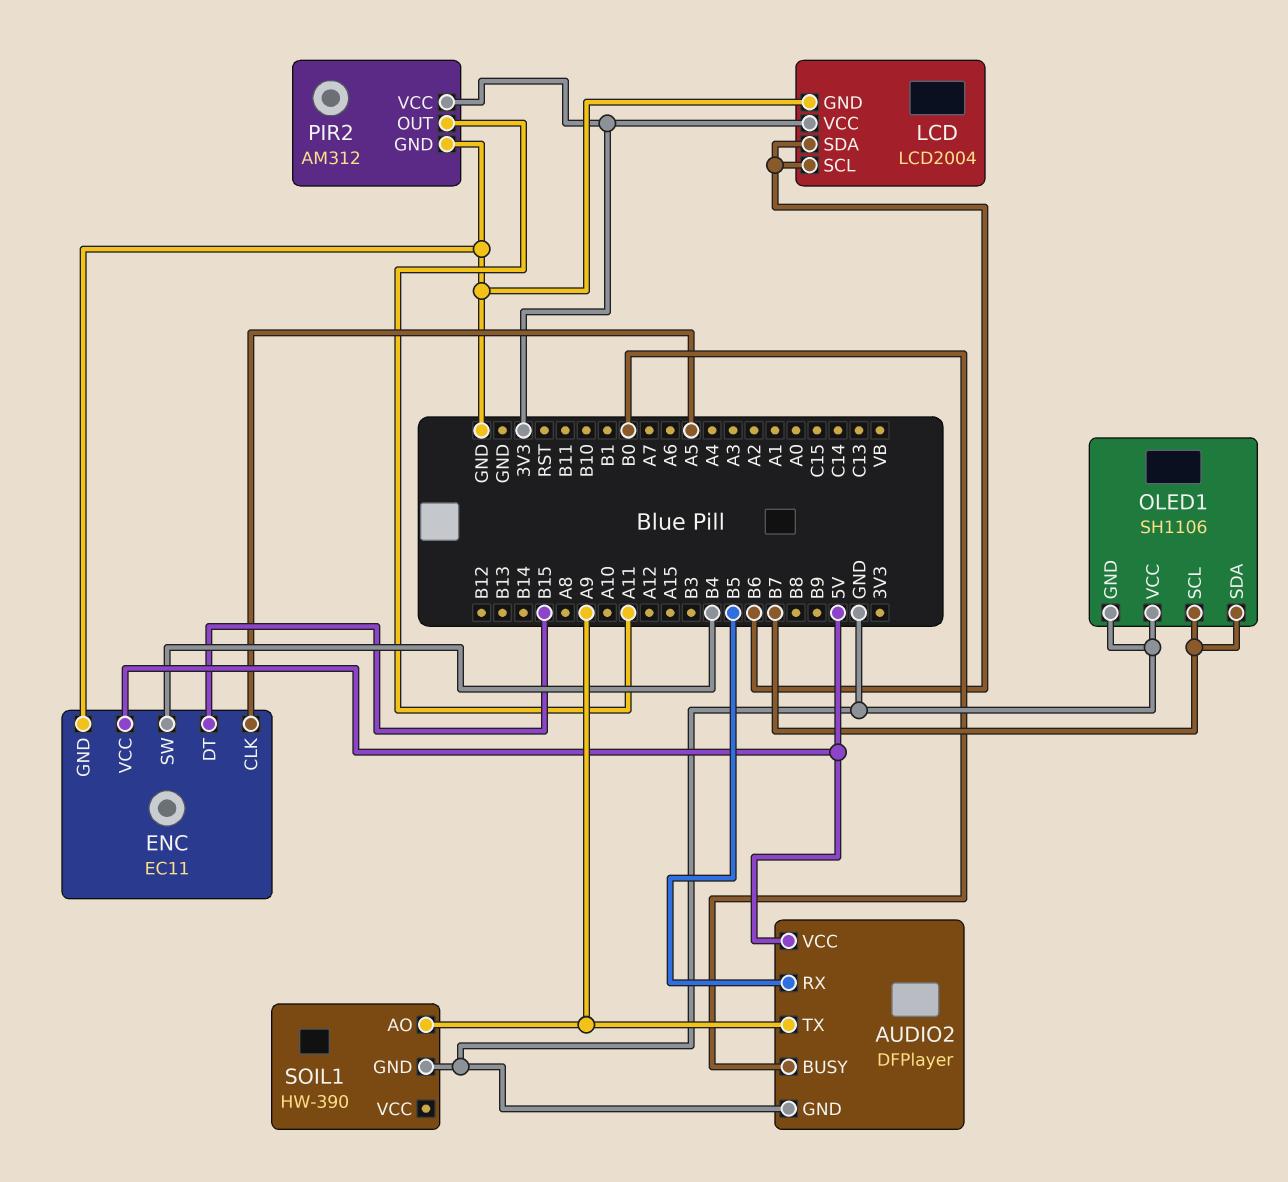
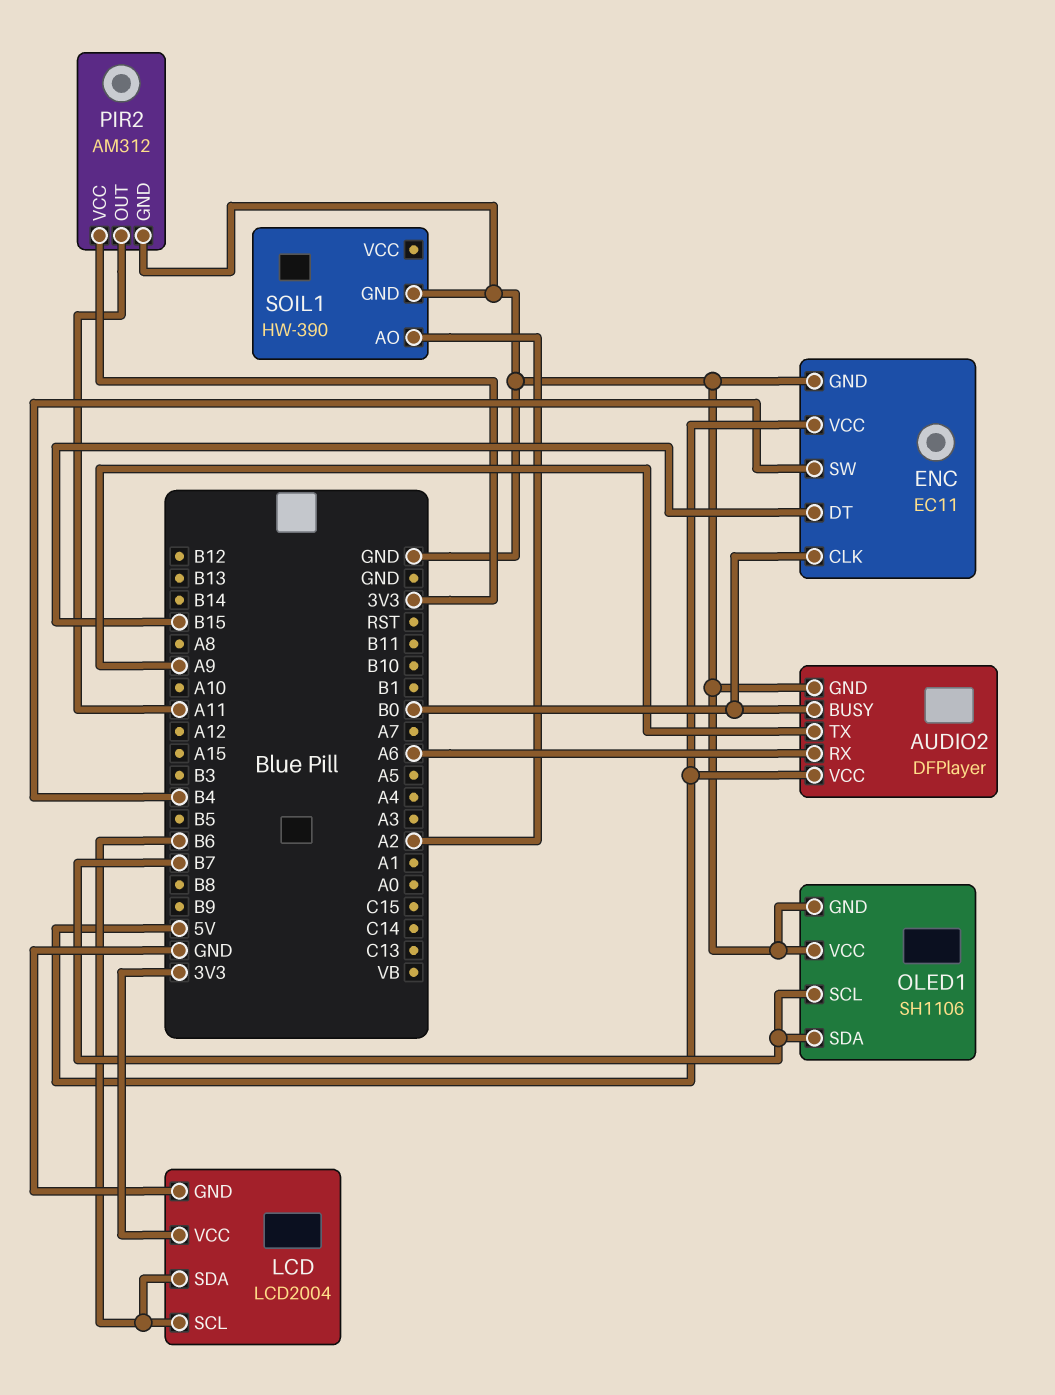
AUDIO2 pin RX: B5 -> A6
ENC pin CLK: A5 -> B0
SOIL1 pin AO: A9 -> A2

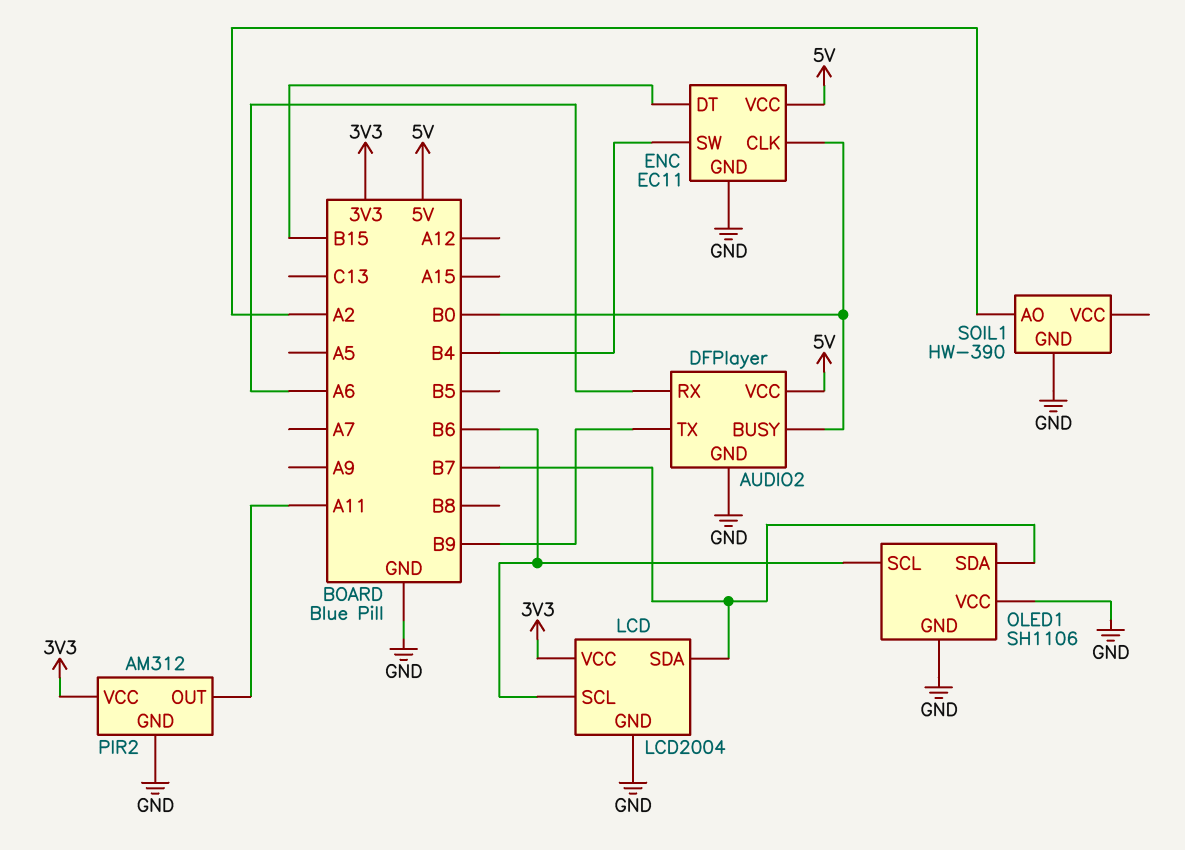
AUDIO2 pin TX: A9 -> B9
LCD pin SDA: B6 -> B7
OLED1 pin SCL: B7 -> B6

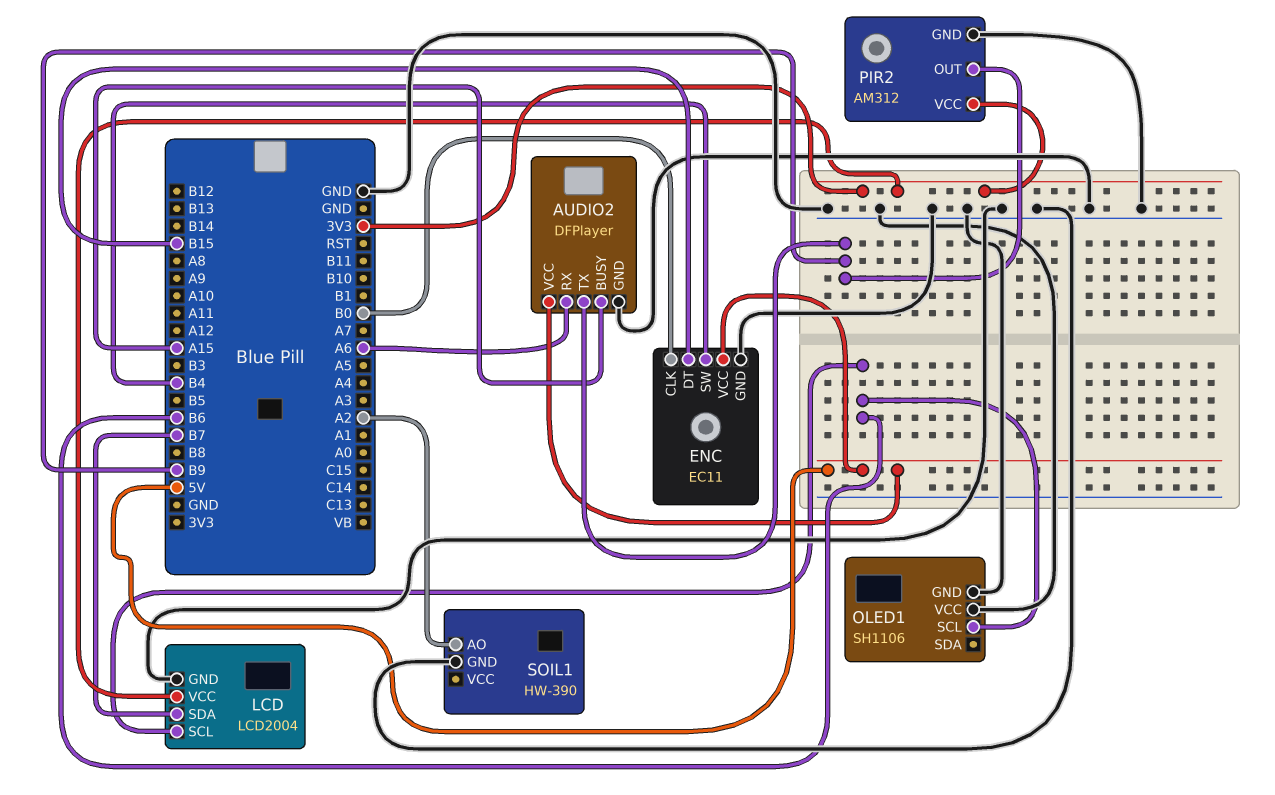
AUDIO2 pin BUSY: B0 -> A15
OLED1 pin SDA: B7 -> none
PIR2 pin OUT: A11 -> B9

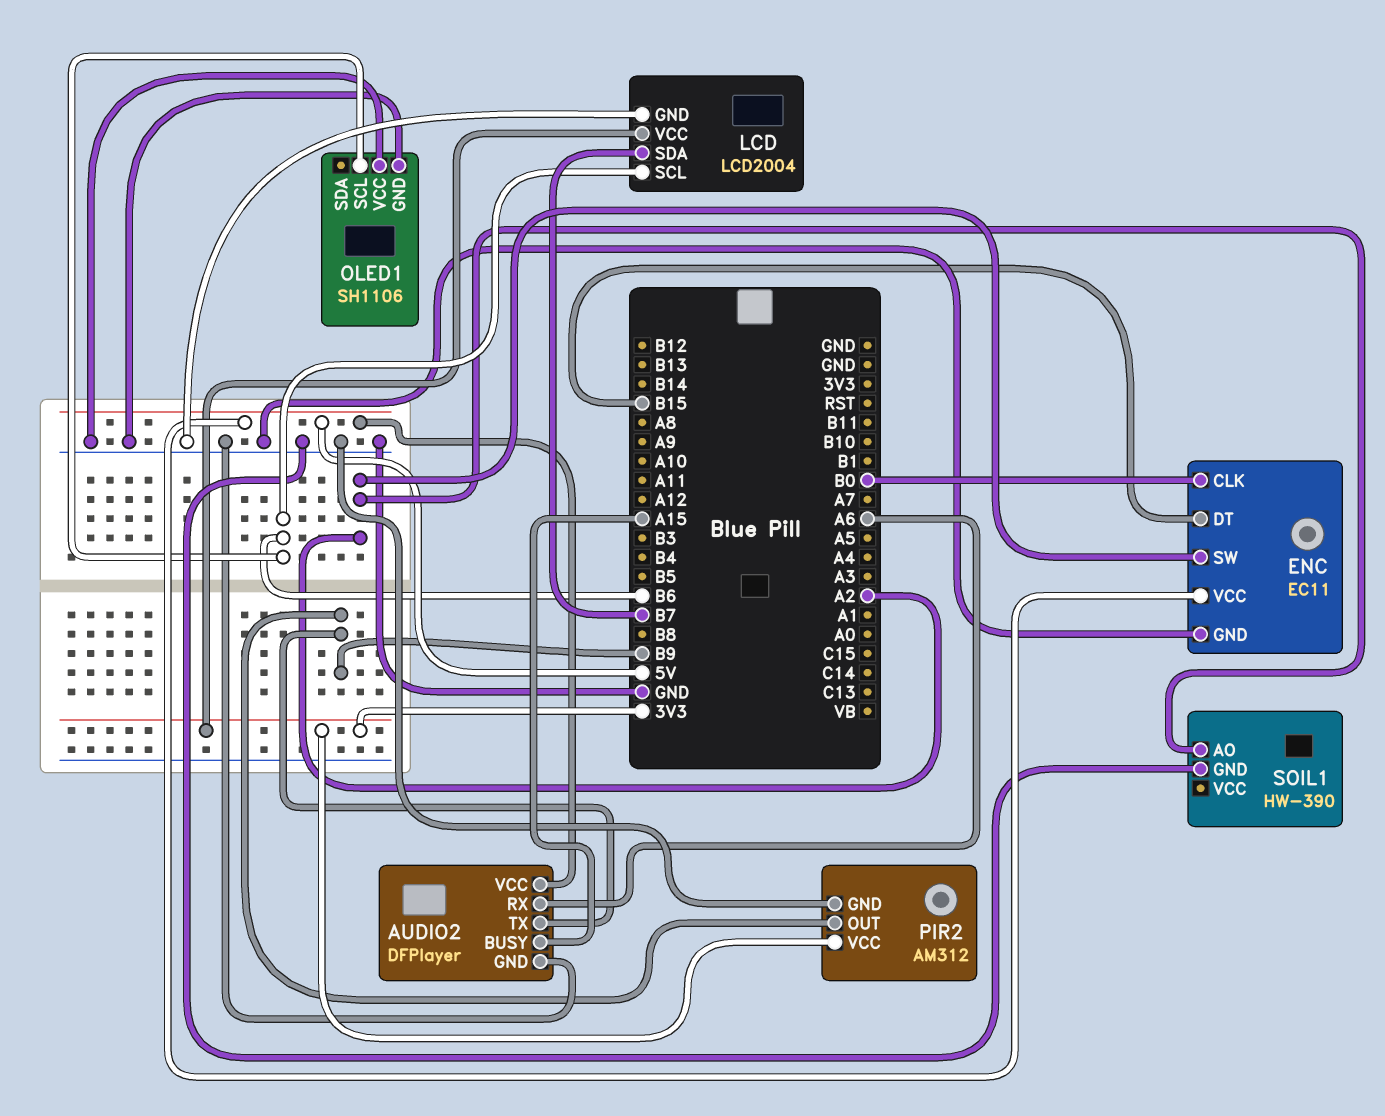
ENC pin SW: B4 -> A2

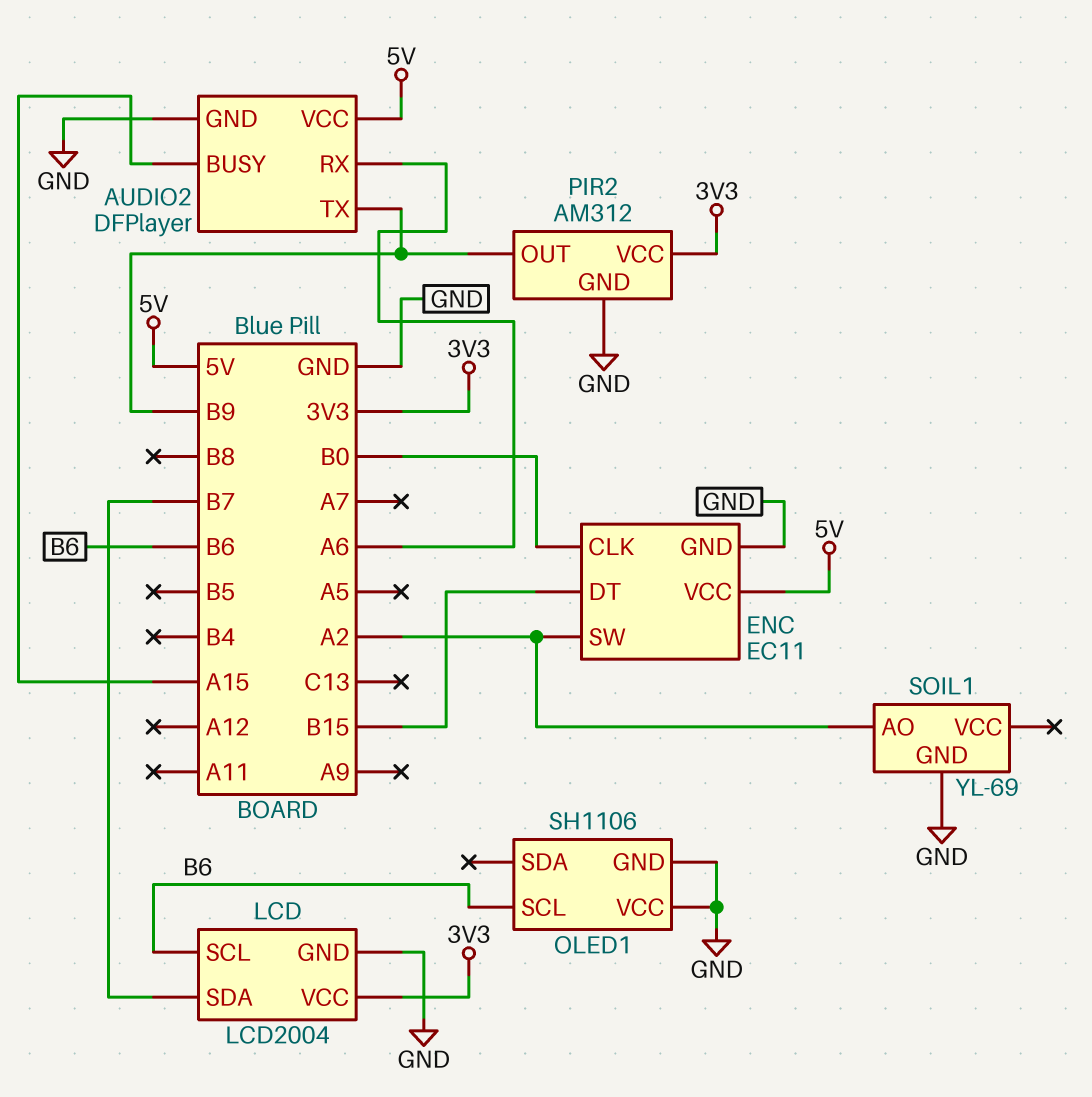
SOIL1: HW-390 -> YL-69

